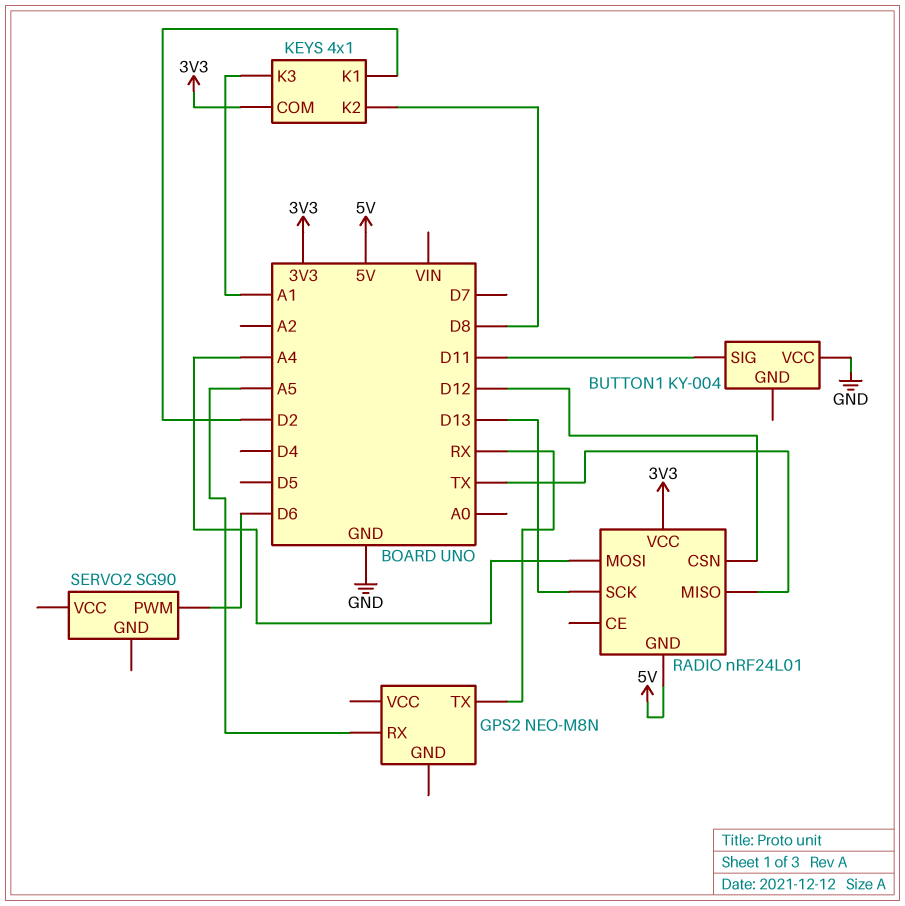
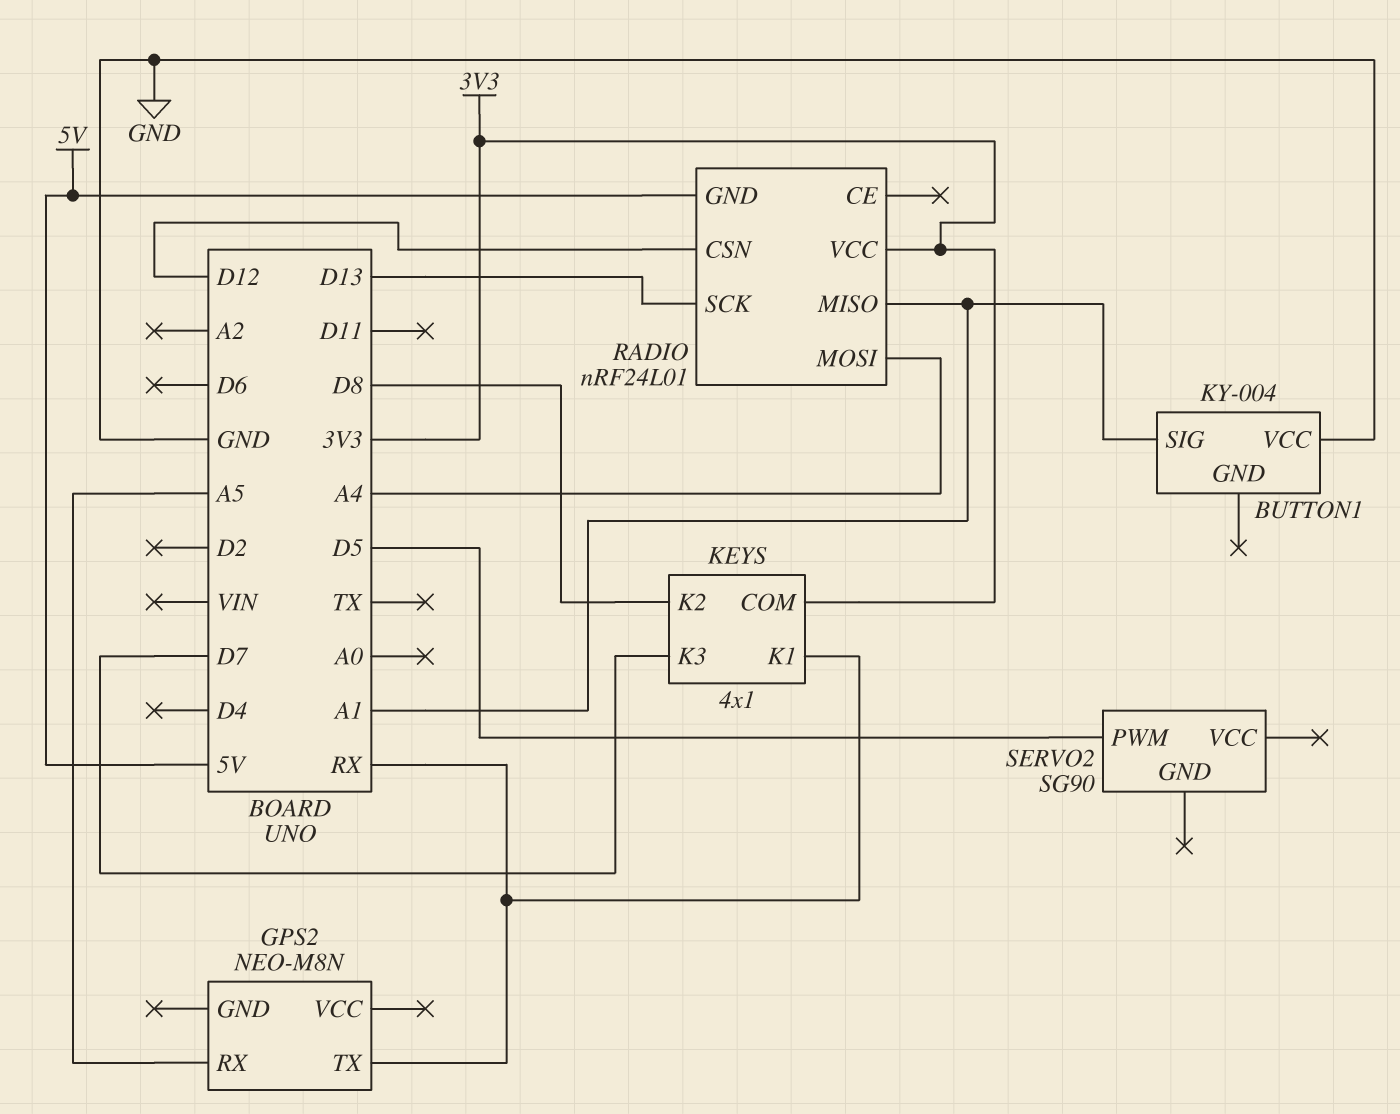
BUTTON1 pin SIG: D11 -> A1
KEYS pin K1: D2 -> RX
KEYS pin K3: A1 -> D7
RADIO pin MISO: TX -> A1
SERVO2 pin PWM: D6 -> D5

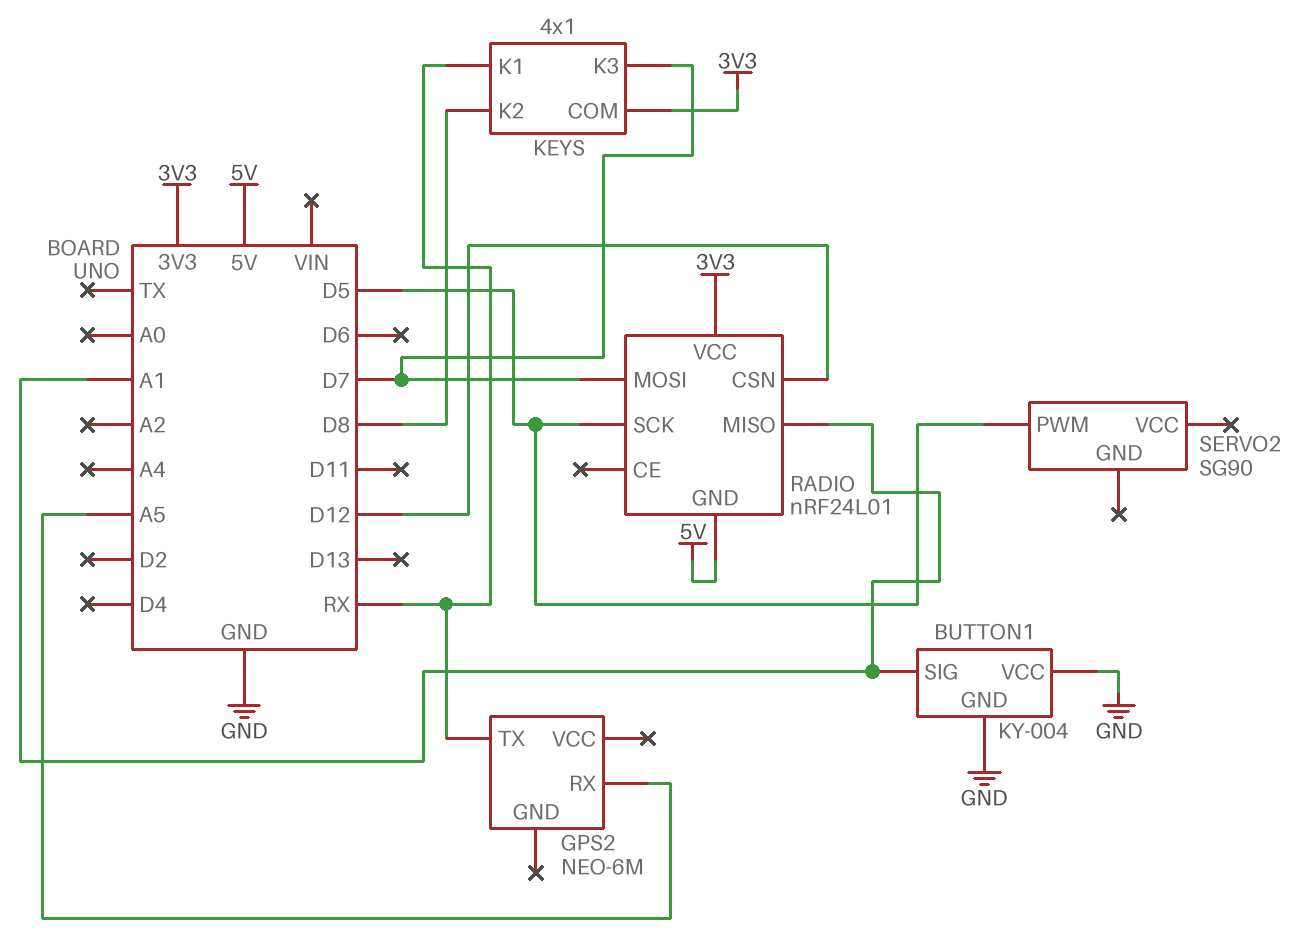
BUTTON1 pin GND: none -> GND
GPS2: NEO-M8N -> NEO-6M
RADIO pin MOSI: A4 -> D7
RADIO pin SCK: D13 -> D5

